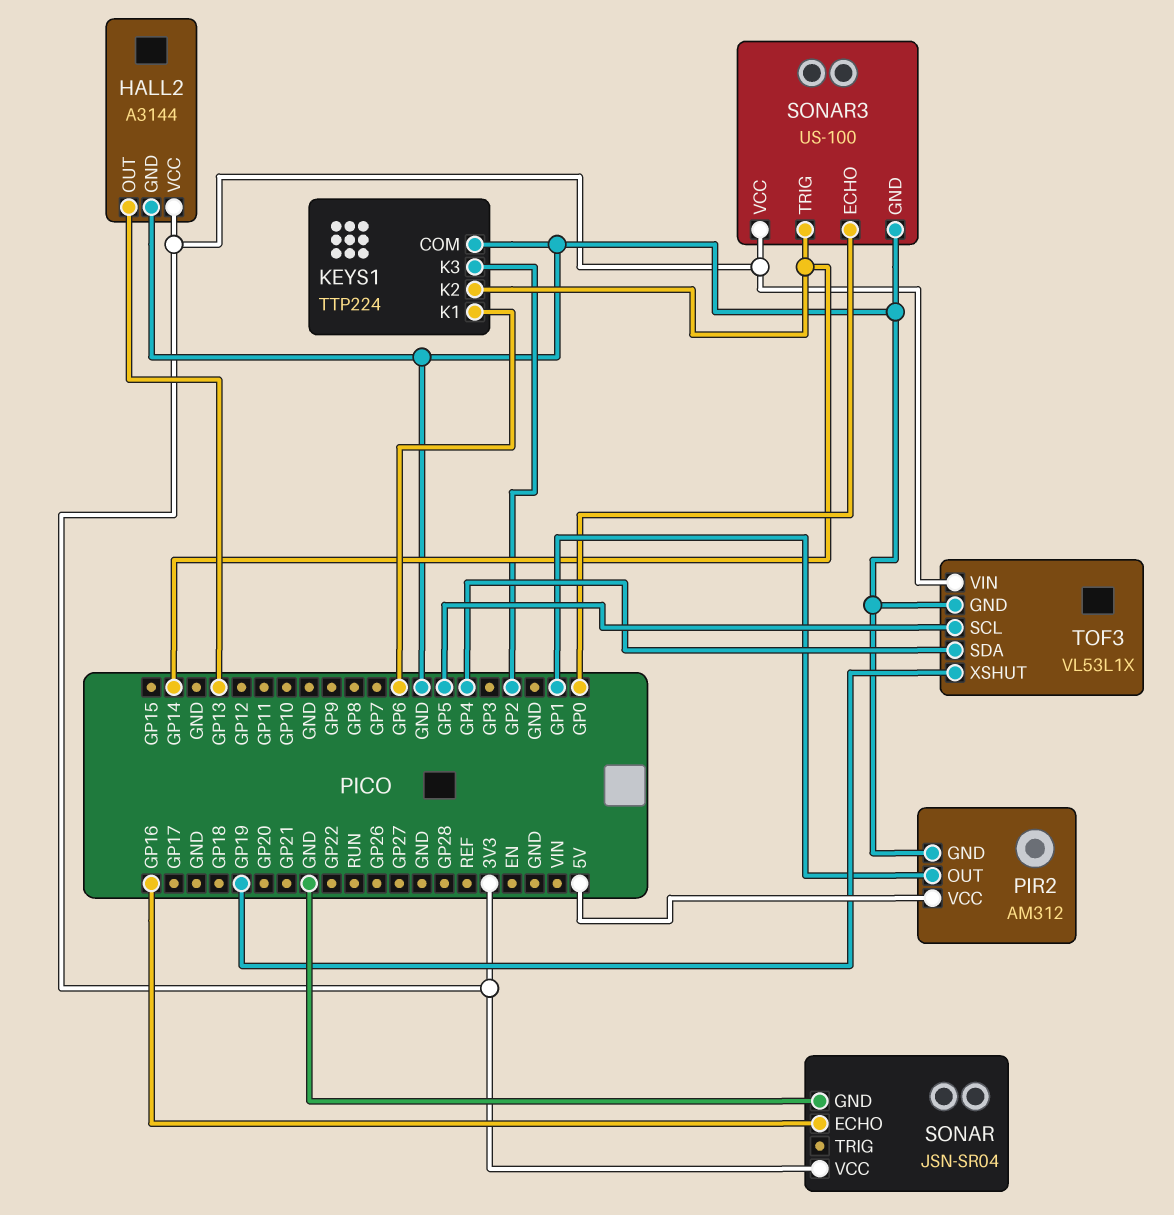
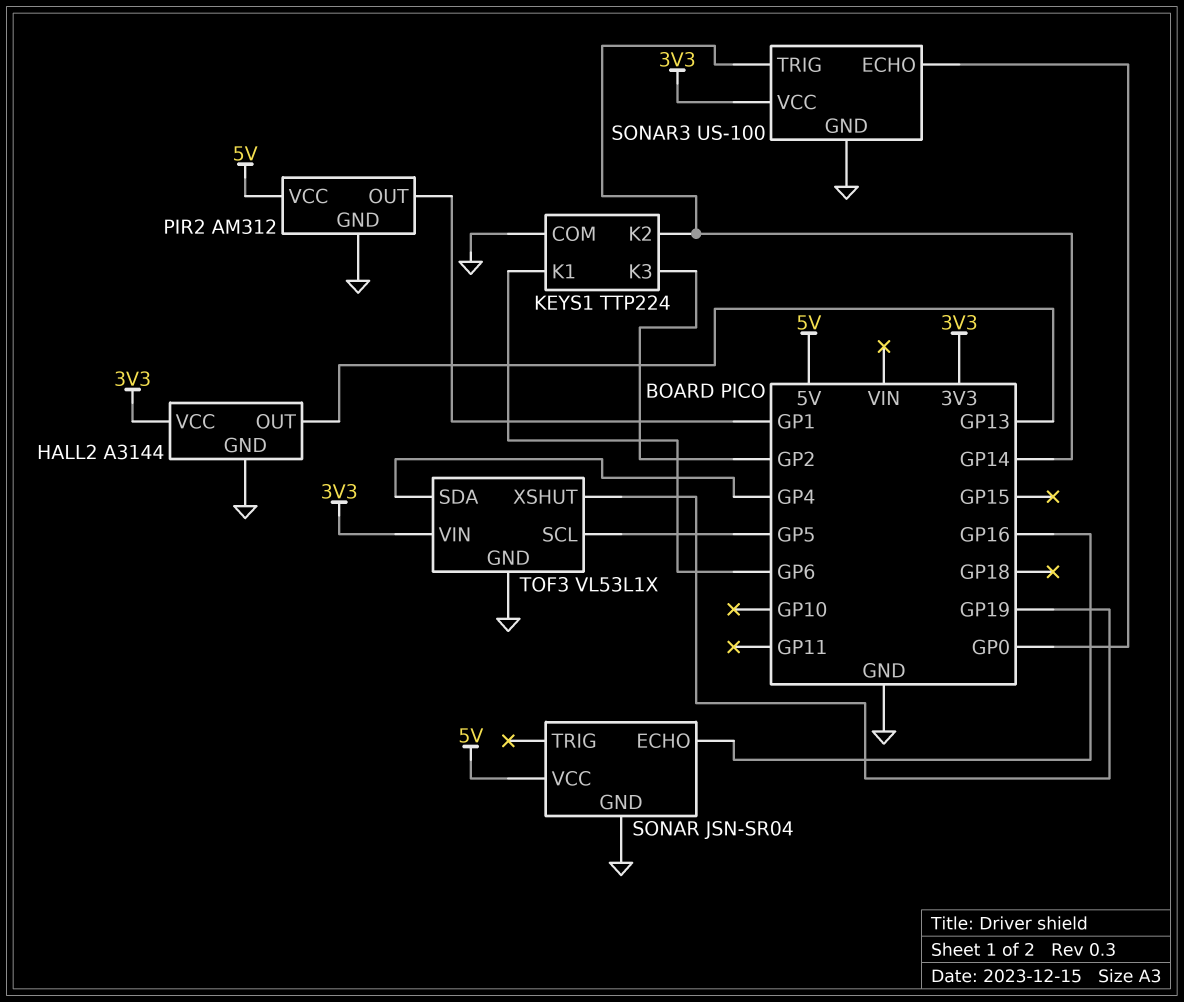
SONAR pin VCC: 3V3 -> 5V

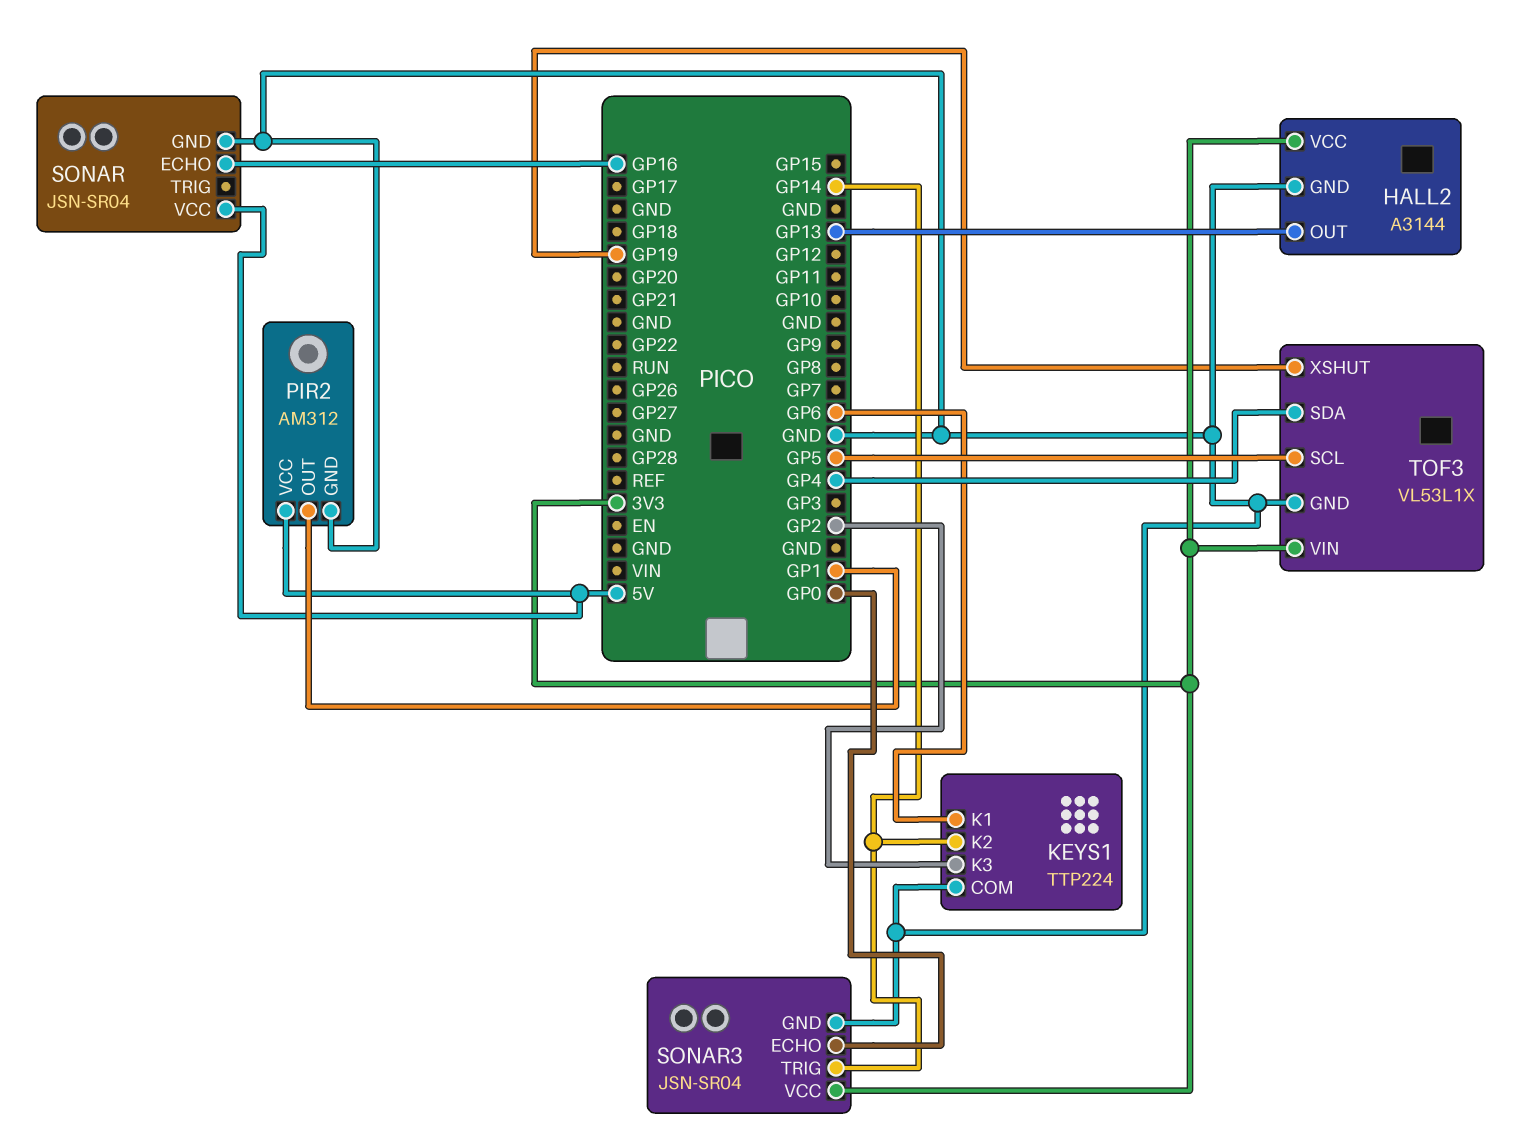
SONAR3: US-100 -> JSN-SR04

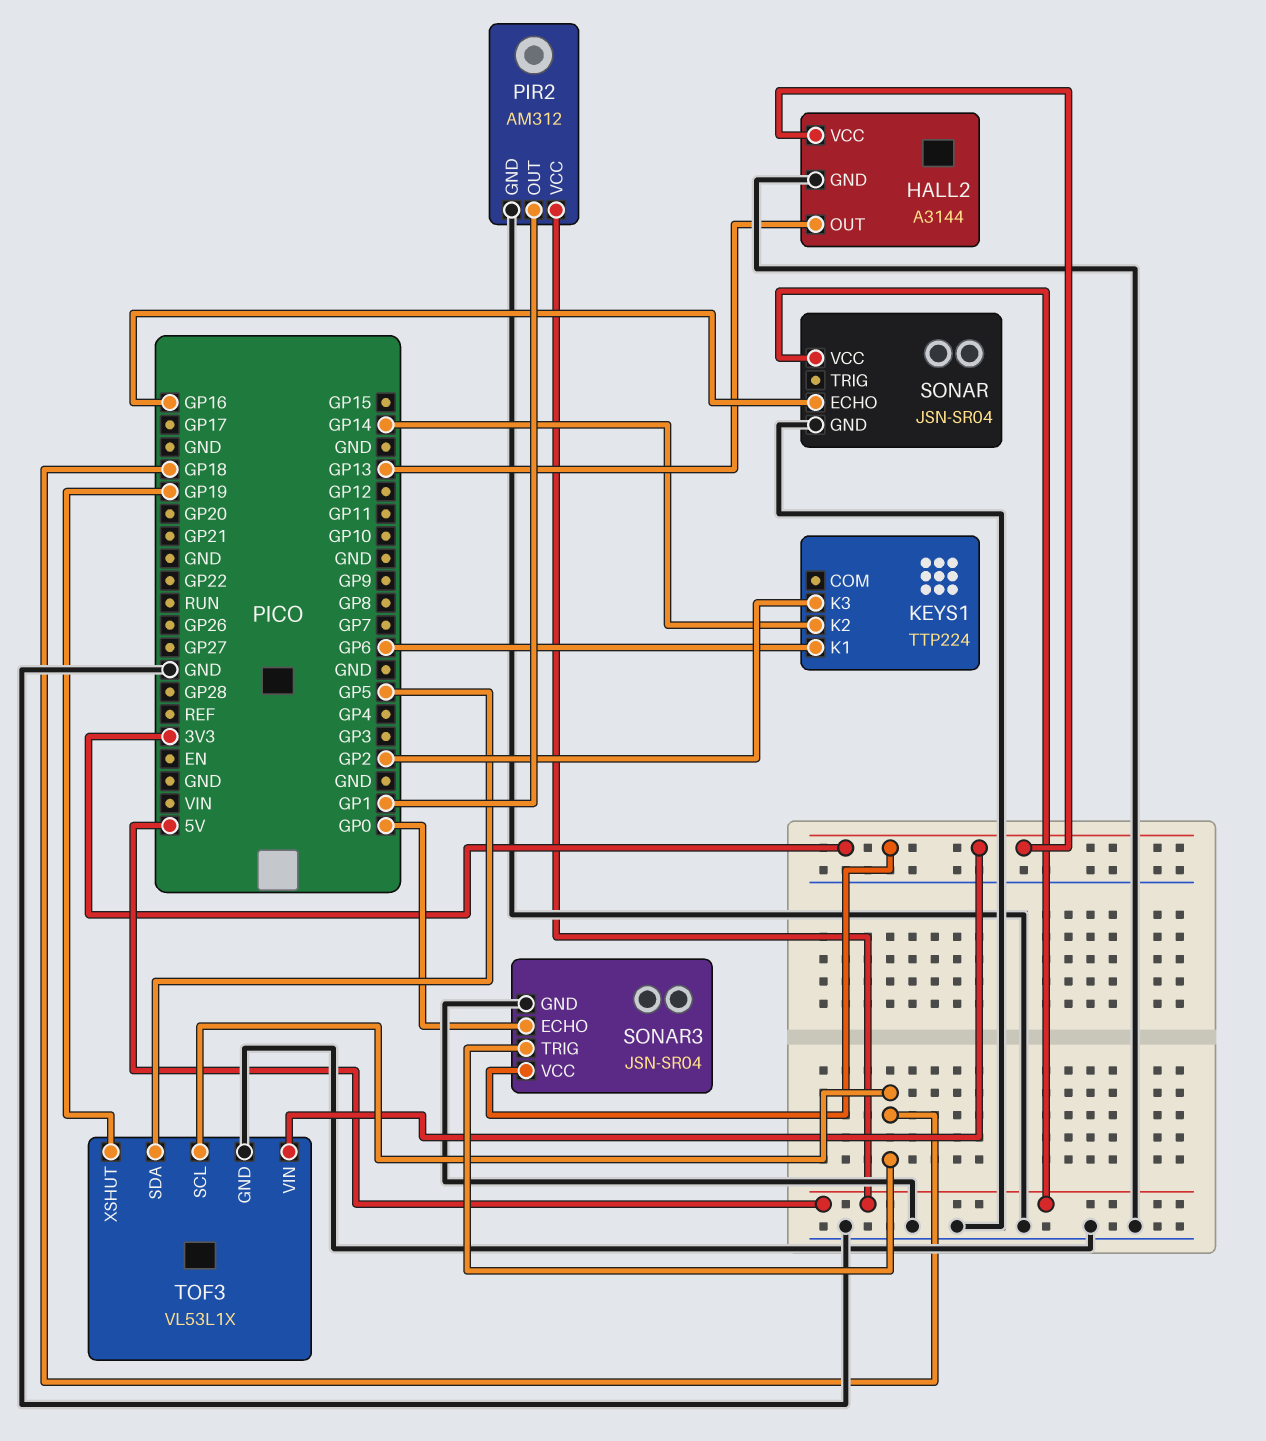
KEYS1 pin COM: GND -> none
SONAR3 pin TRIG: GP14 -> GP18
TOF3 pin SCL: GP5 -> GP18
TOF3 pin SDA: GP4 -> GP5

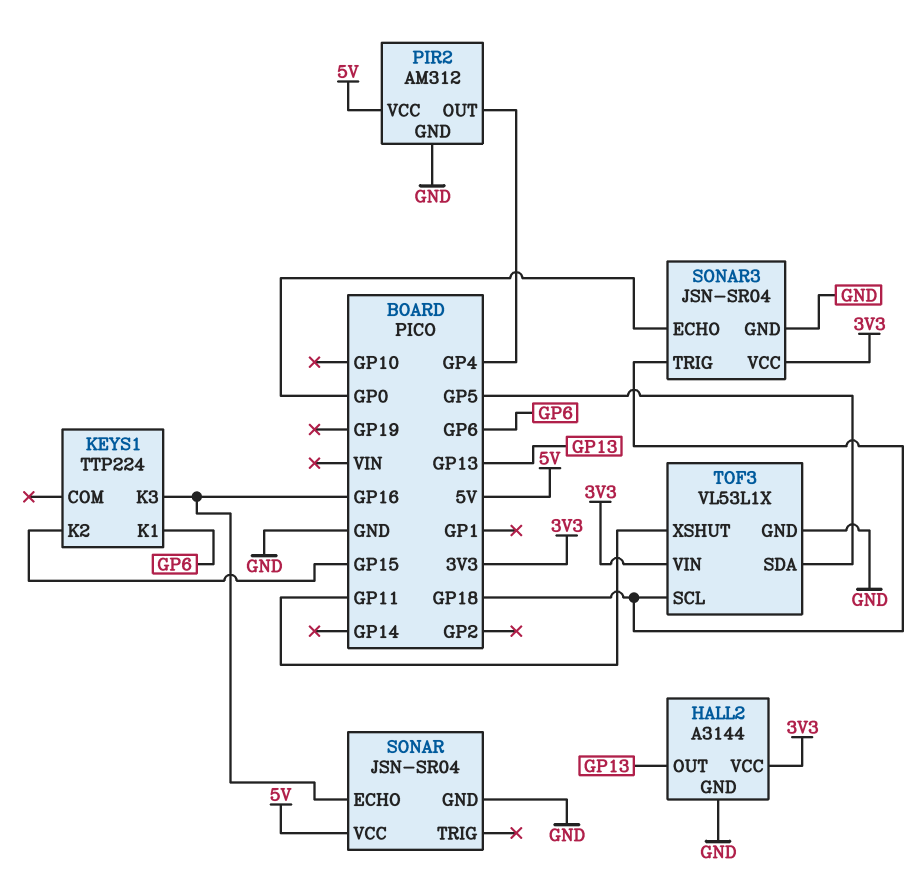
KEYS1 pin K2: GP14 -> GP15
KEYS1 pin K3: GP2 -> GP16
PIR2 pin OUT: GP1 -> GP4
TOF3 pin XSHUT: GP19 -> GP11

